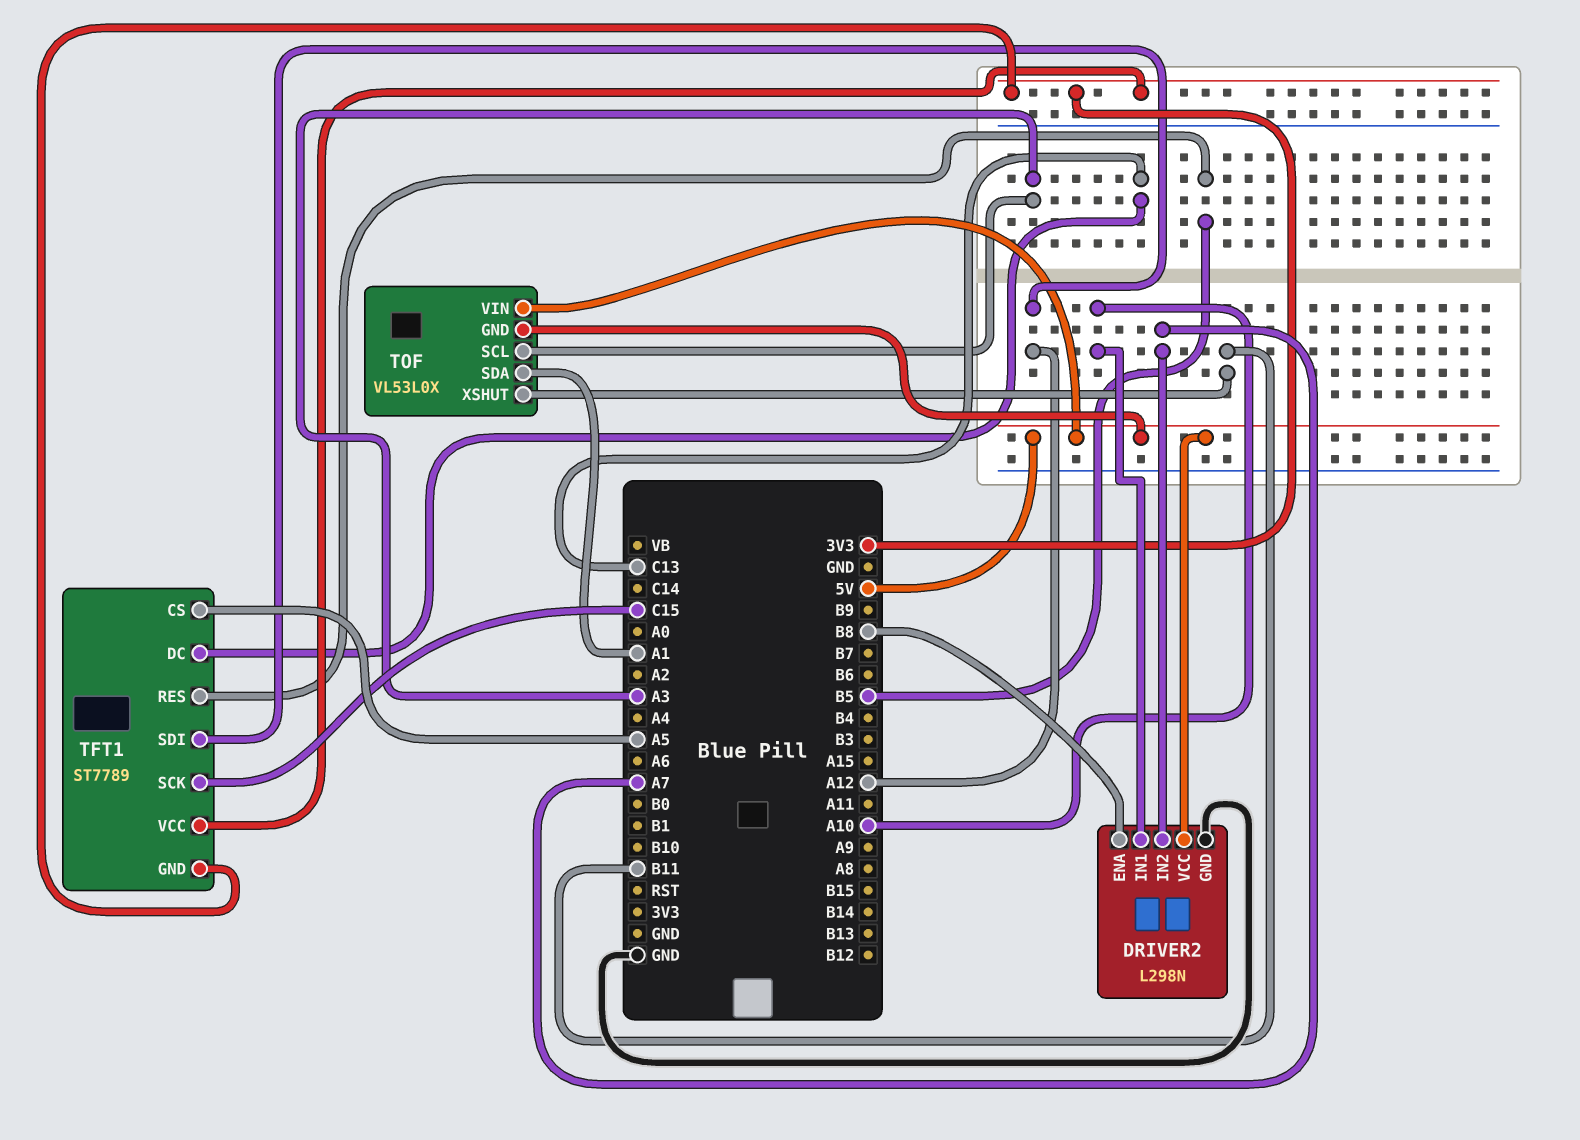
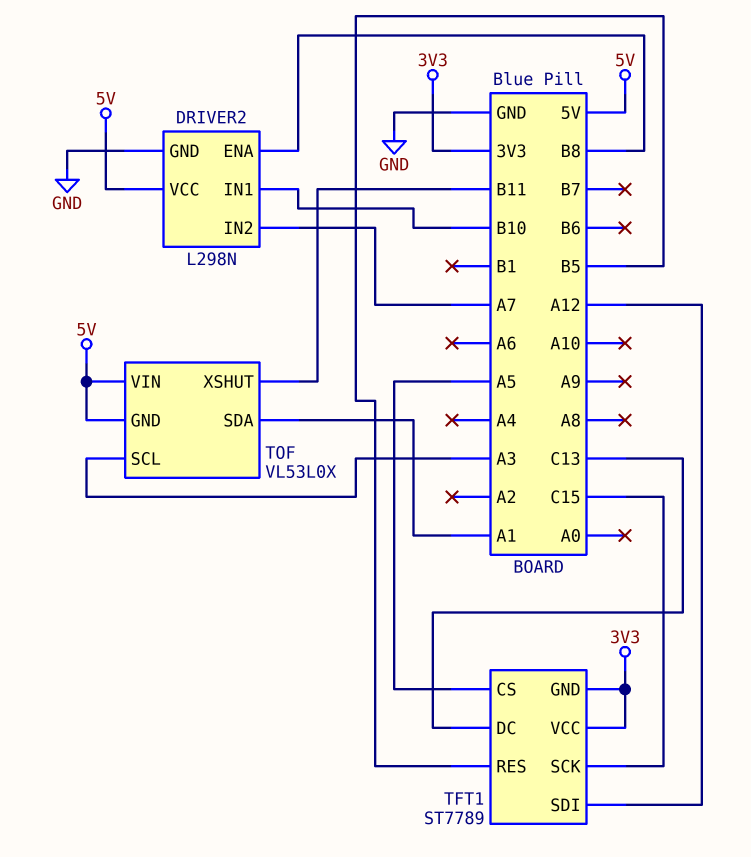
DRIVER2 pin IN1: A10 -> B10

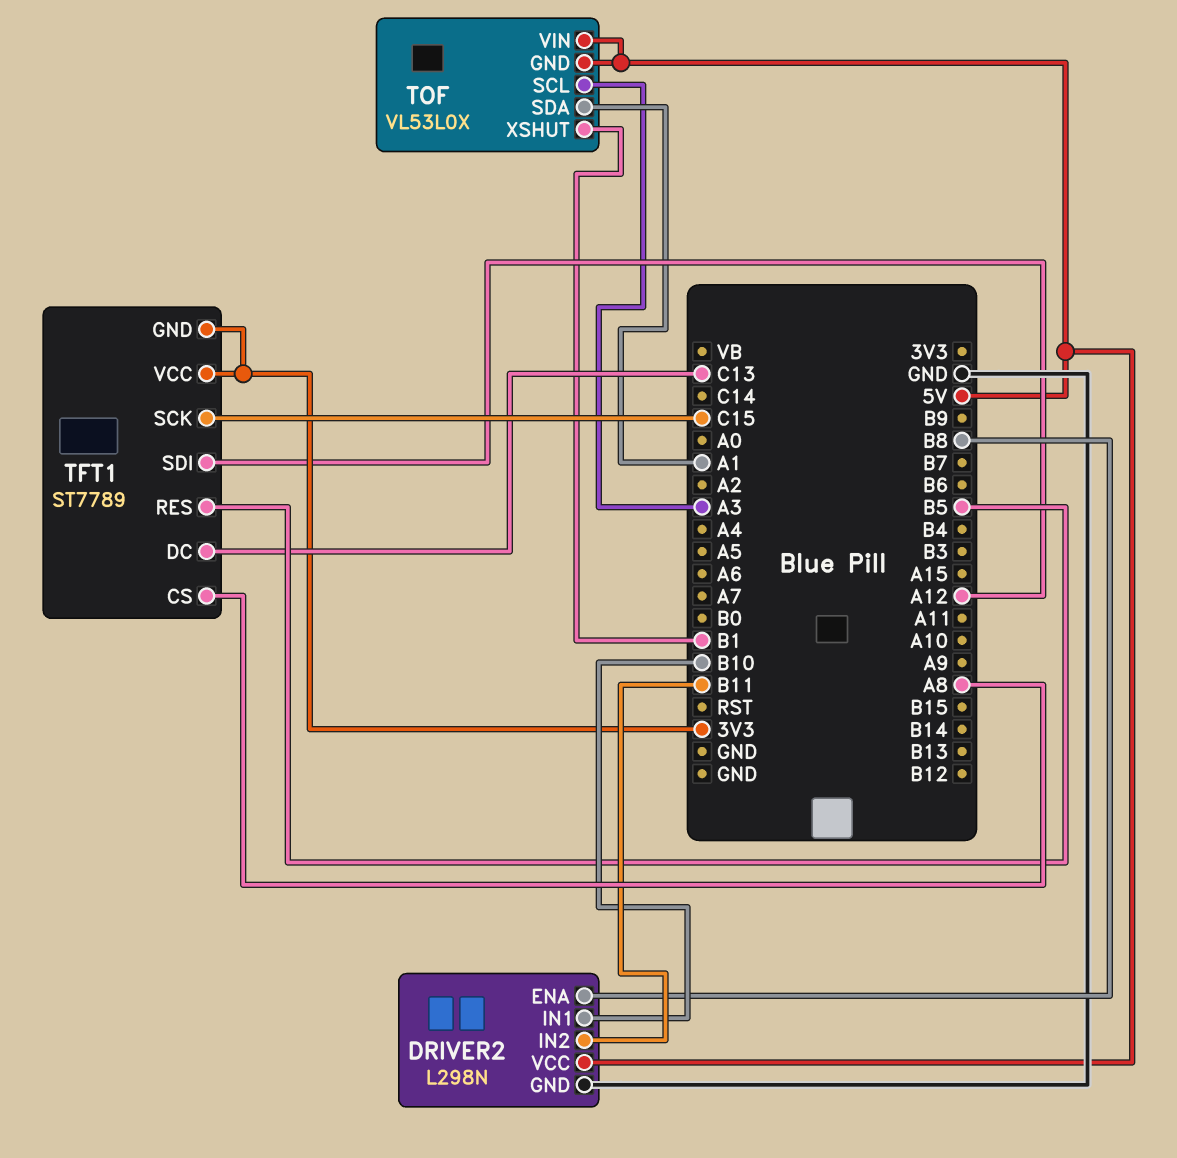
DRIVER2 pin IN2: A7 -> B11
TFT1 pin CS: A5 -> A8
TOF pin XSHUT: B11 -> B1

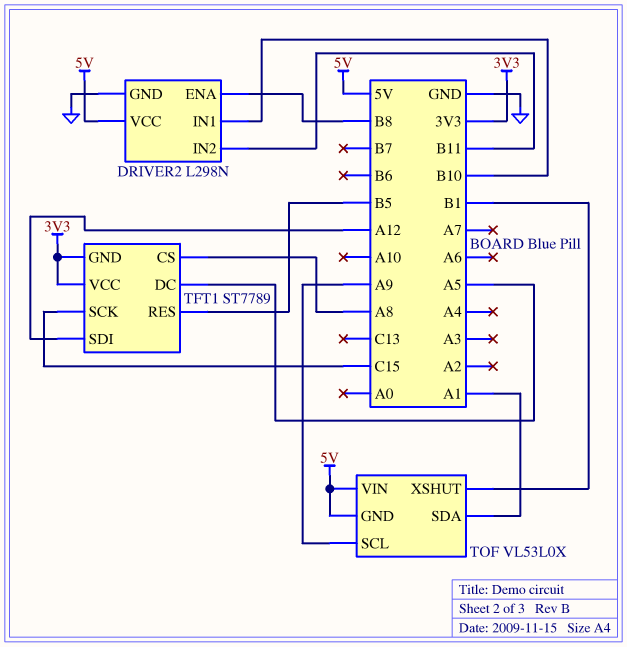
TFT1 pin DC: C13 -> A5
TOF pin SCL: A3 -> A9

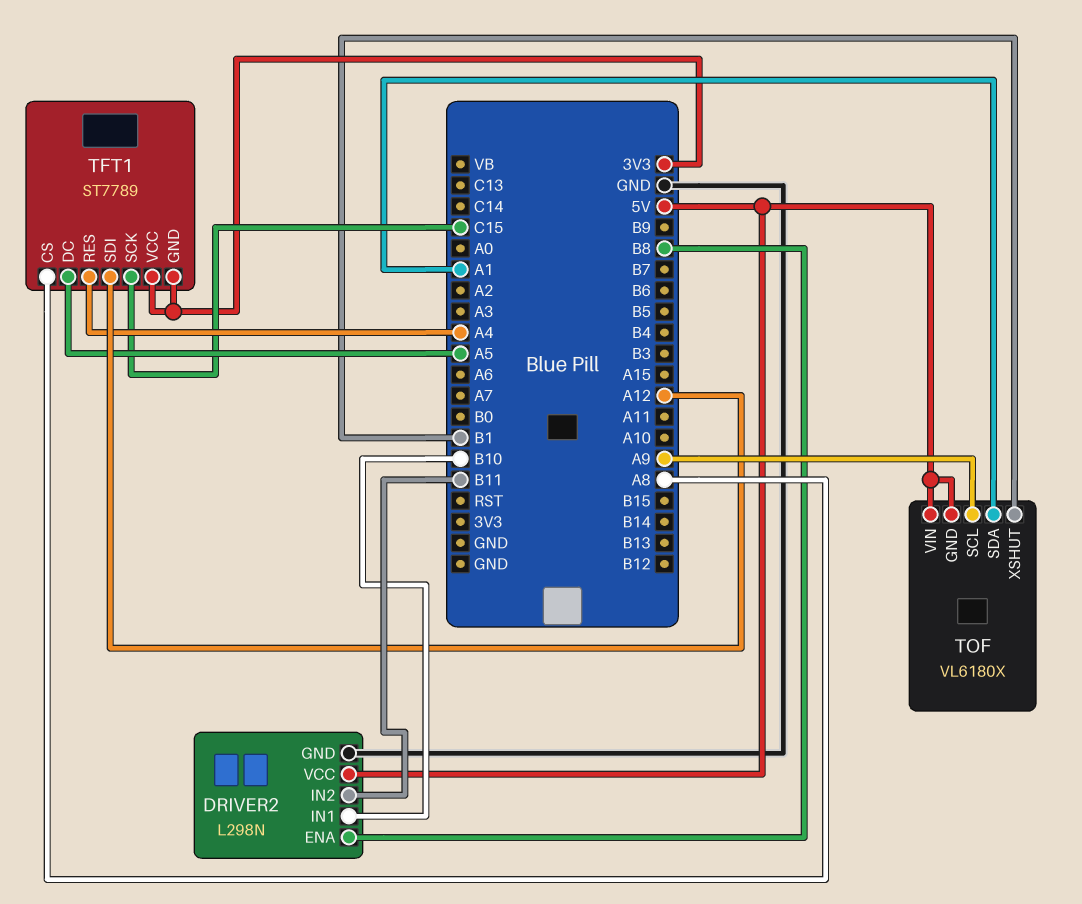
TFT1 pin RES: B5 -> A4
TOF: VL53L0X -> VL6180X

